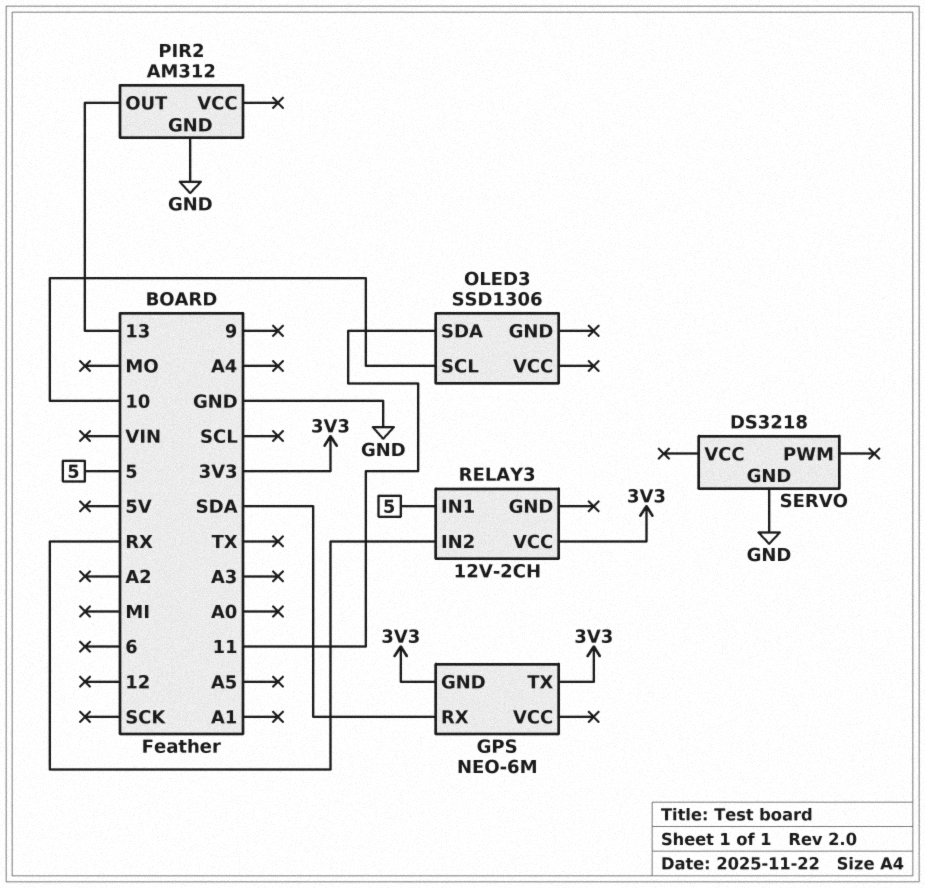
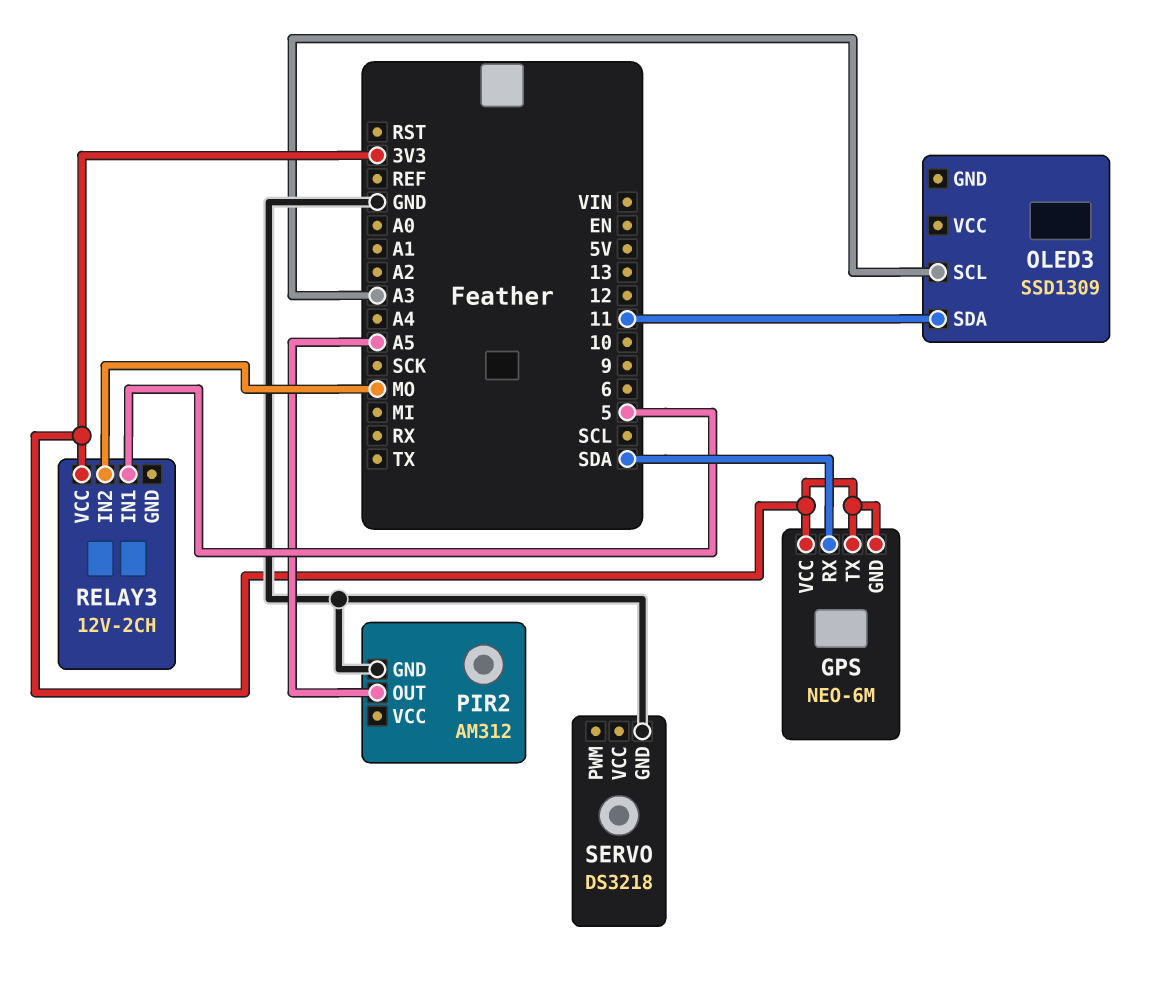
GPS pin VCC: none -> 3V3
OLED3: SSD1306 -> SSD1309
OLED3 pin SCL: 10 -> A3
PIR2 pin OUT: 13 -> A5
RELAY3 pin IN2: RX -> MO

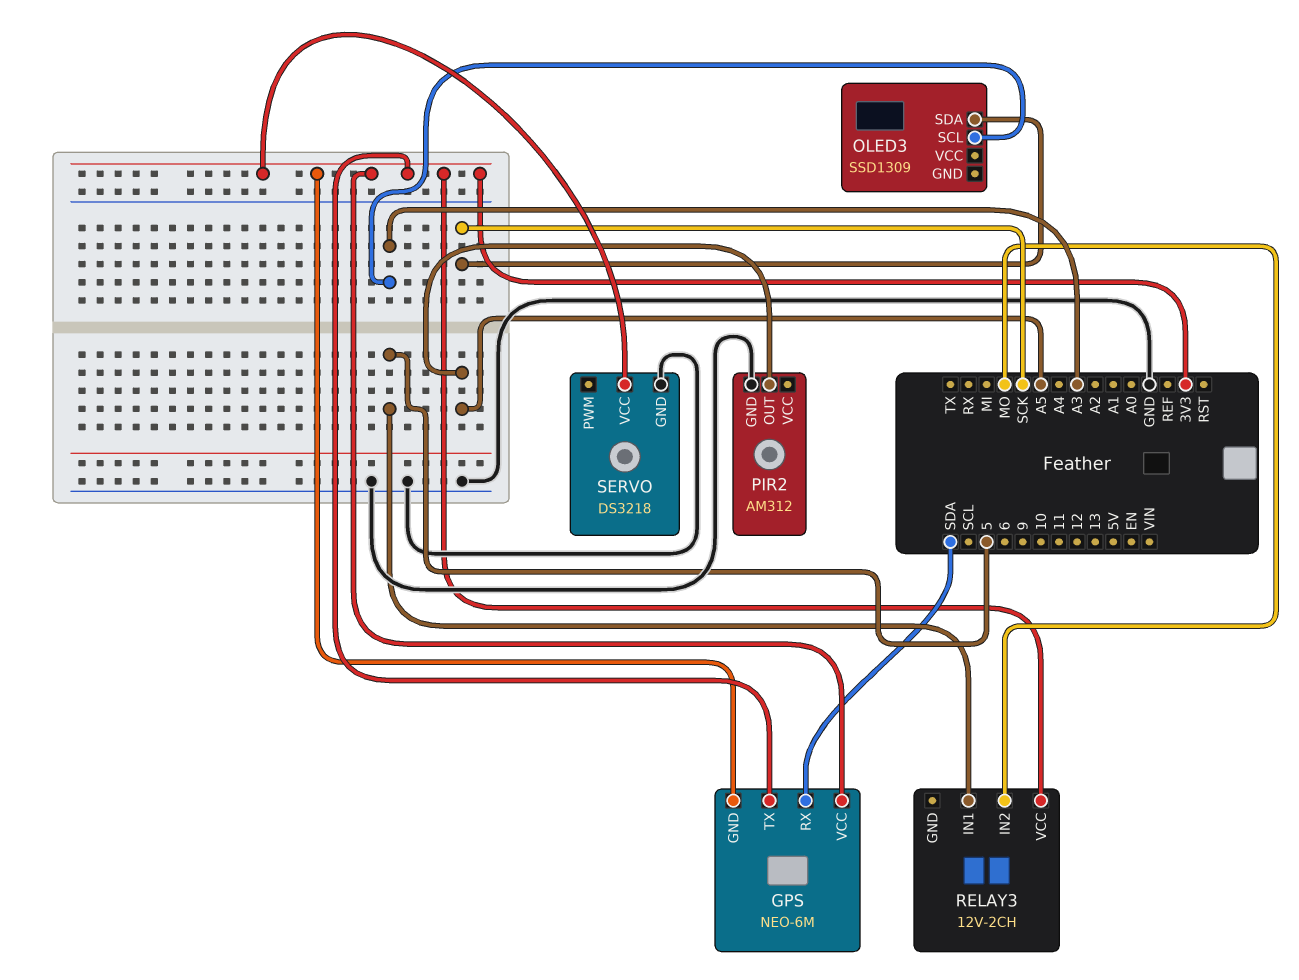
OLED3 pin SDA: 11 -> SCK
SERVO pin VCC: none -> 3V3

